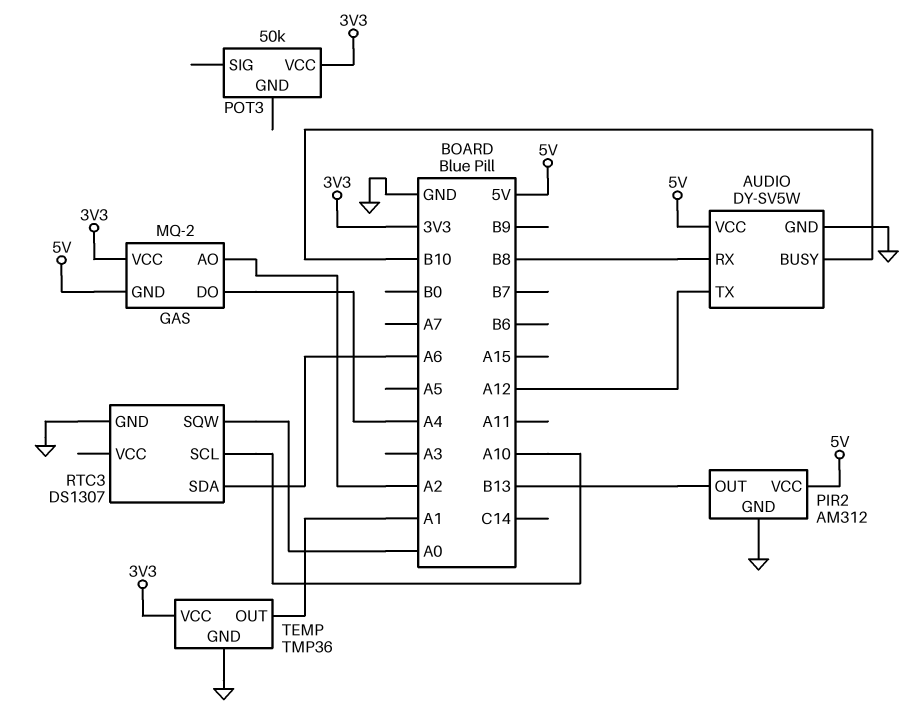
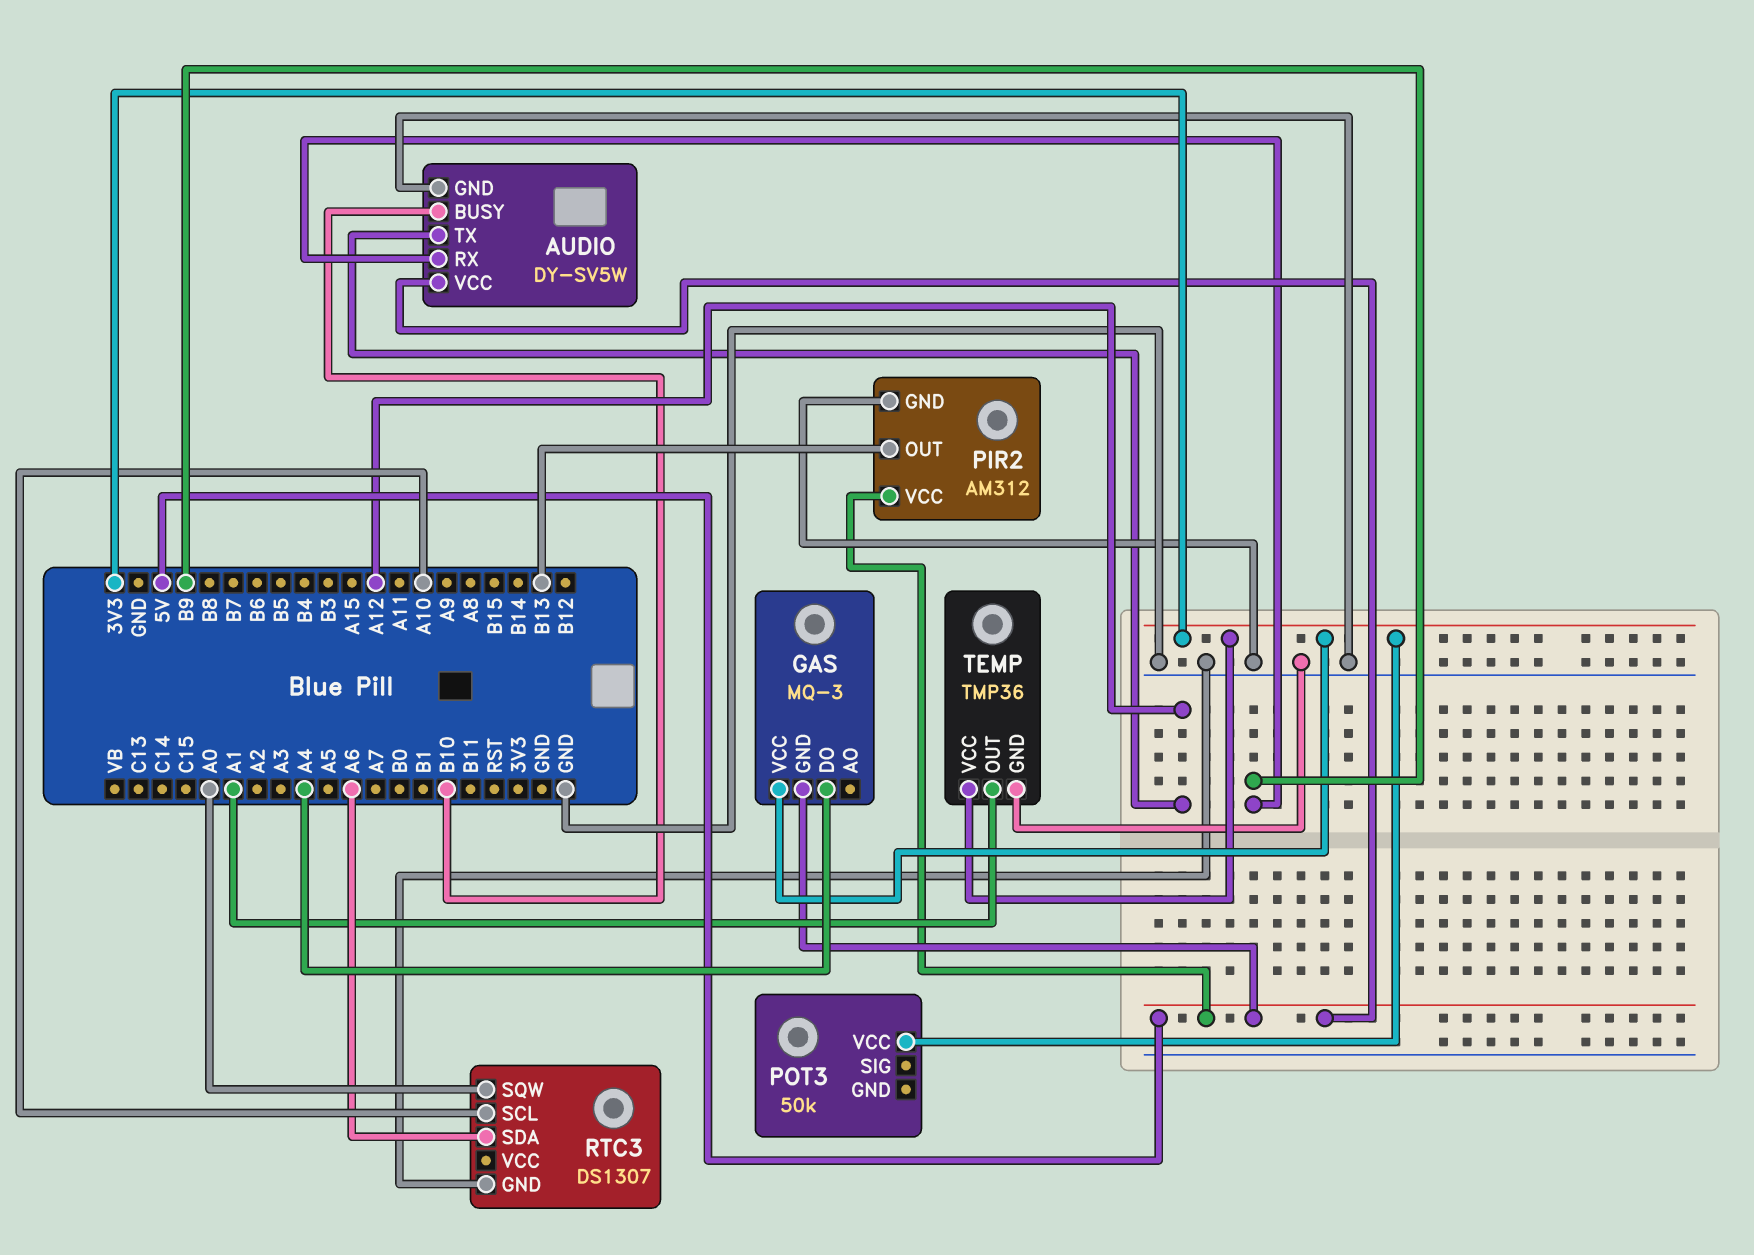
AUDIO pin RX: B8 -> B9
GAS: MQ-2 -> MQ-3
GAS pin AO: A2 -> none

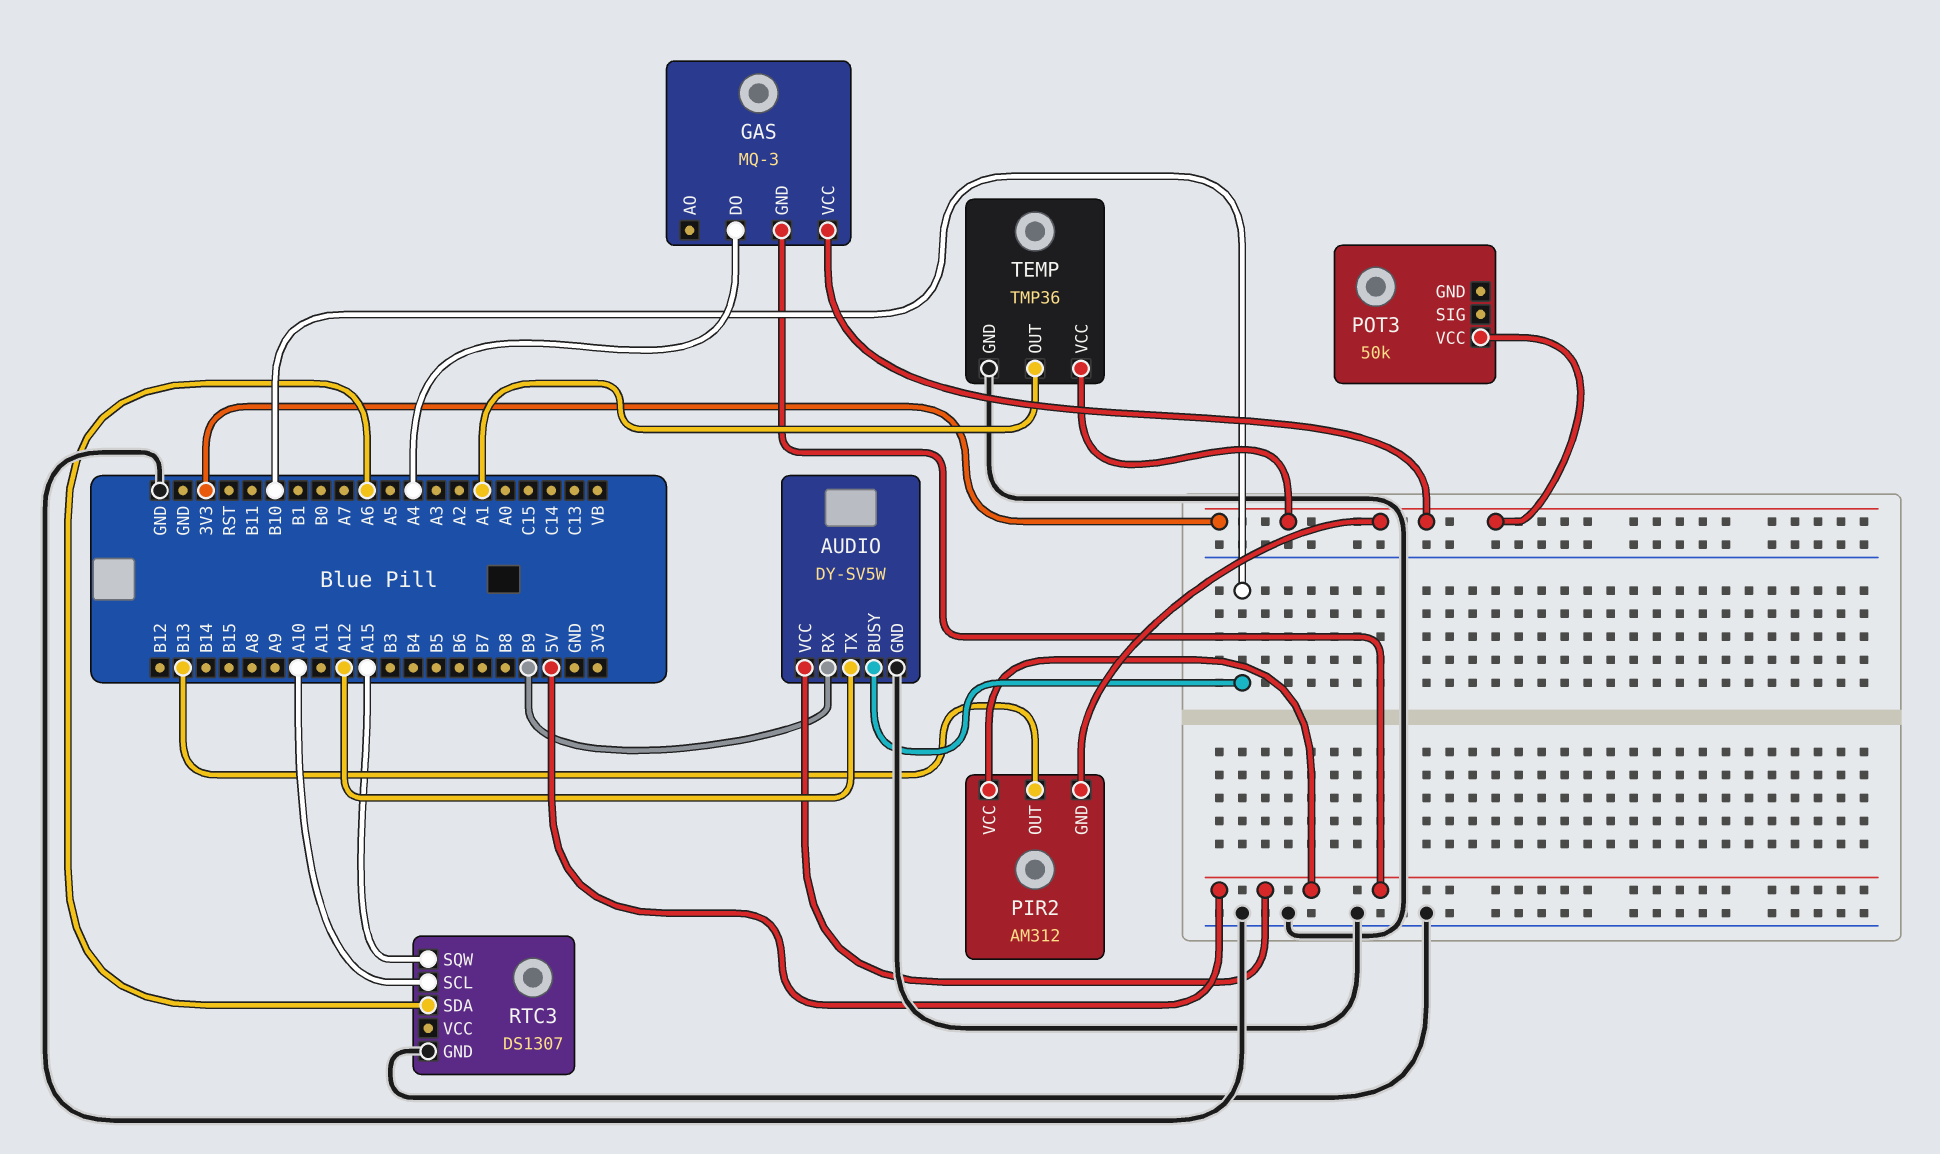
PIR2 pin GND: GND -> 3V3
RTC3 pin SQW: A0 -> A15

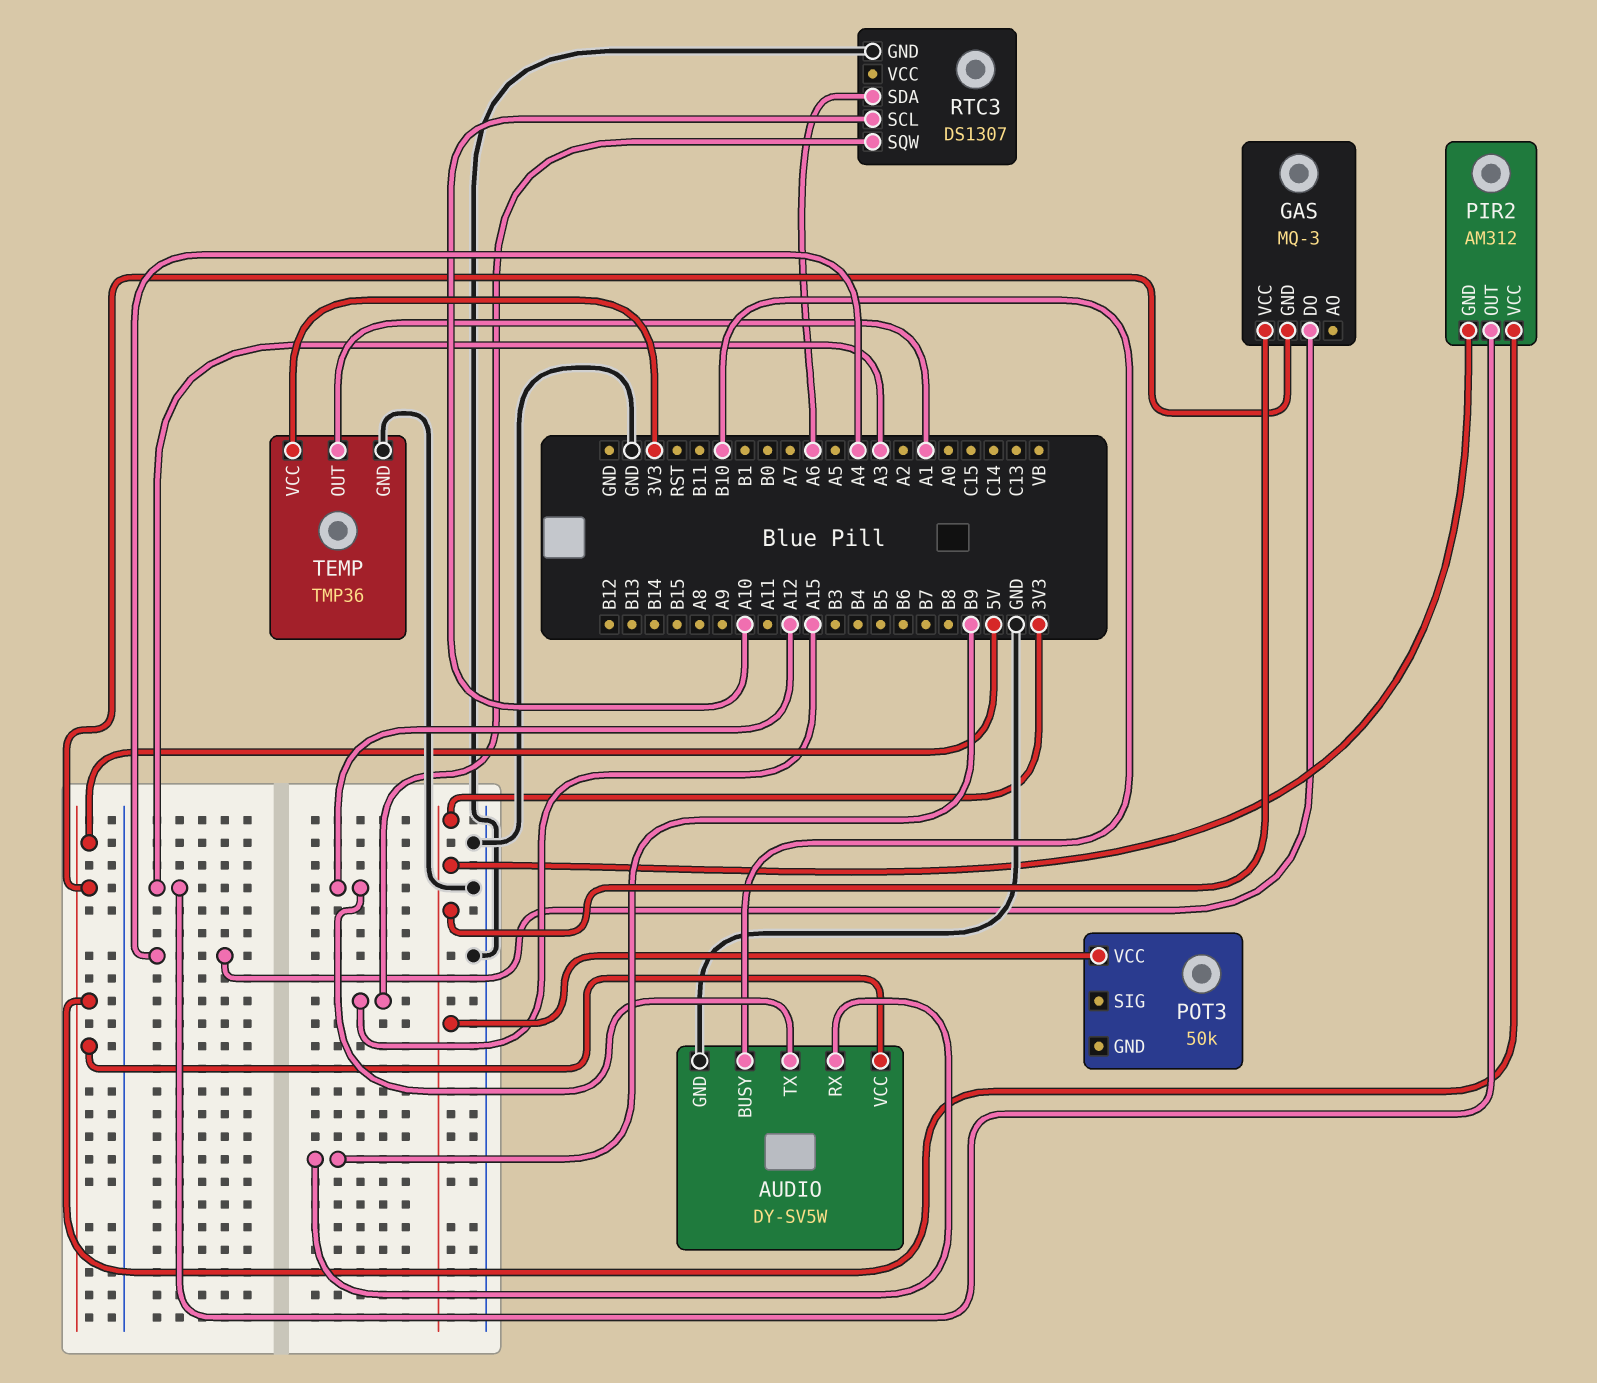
PIR2 pin OUT: B13 -> A3

